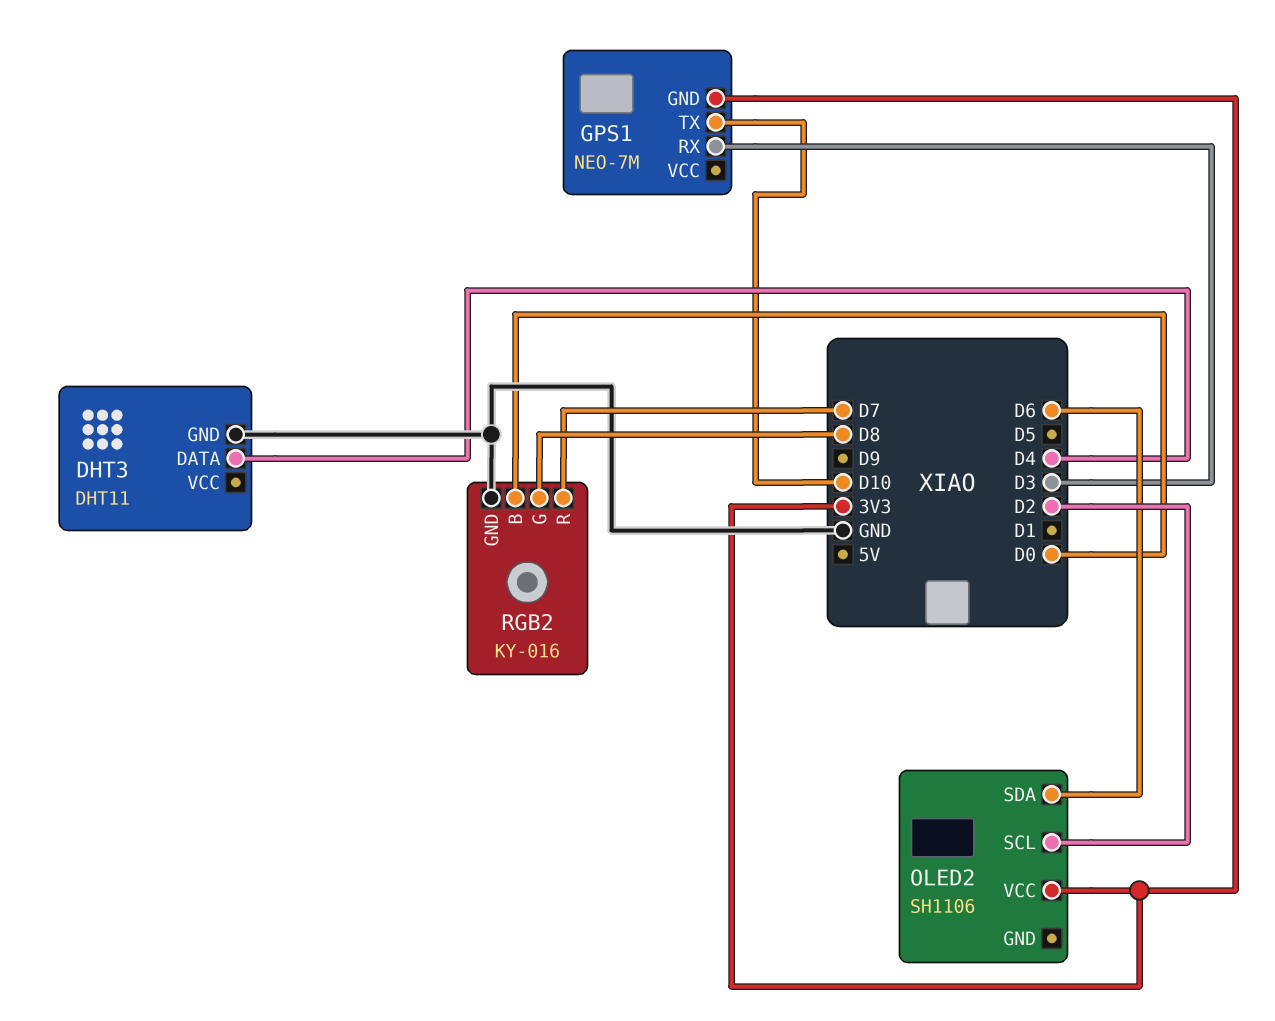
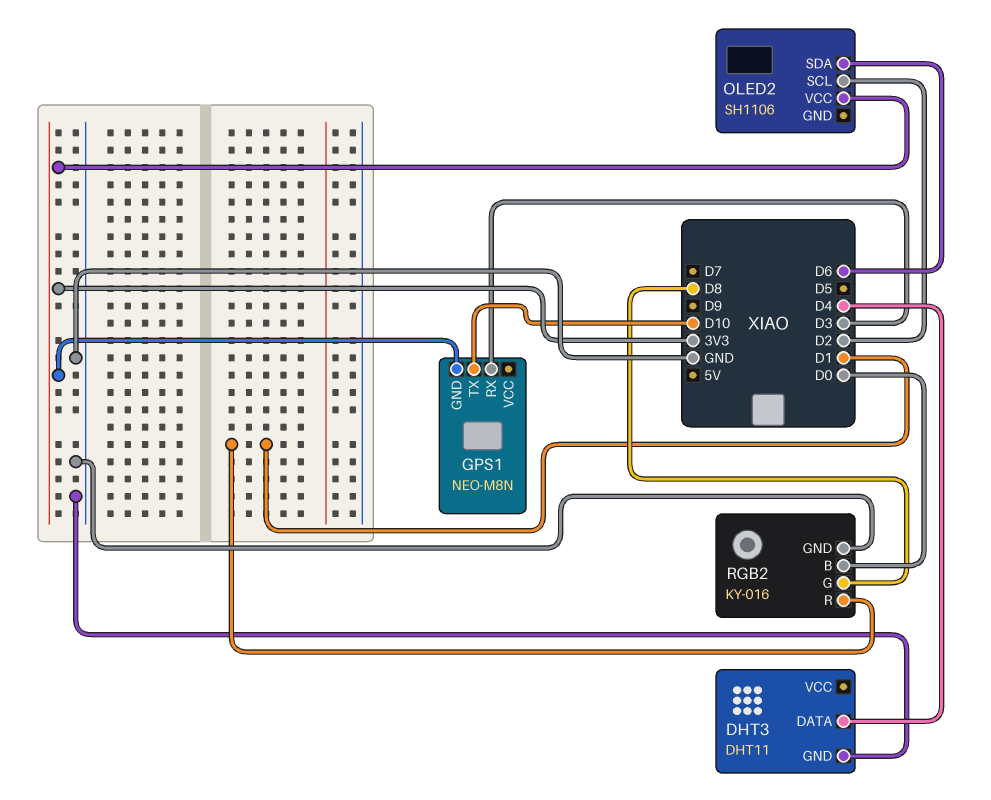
GPS1: NEO-7M -> NEO-M8N
RGB2 pin R: D7 -> D1

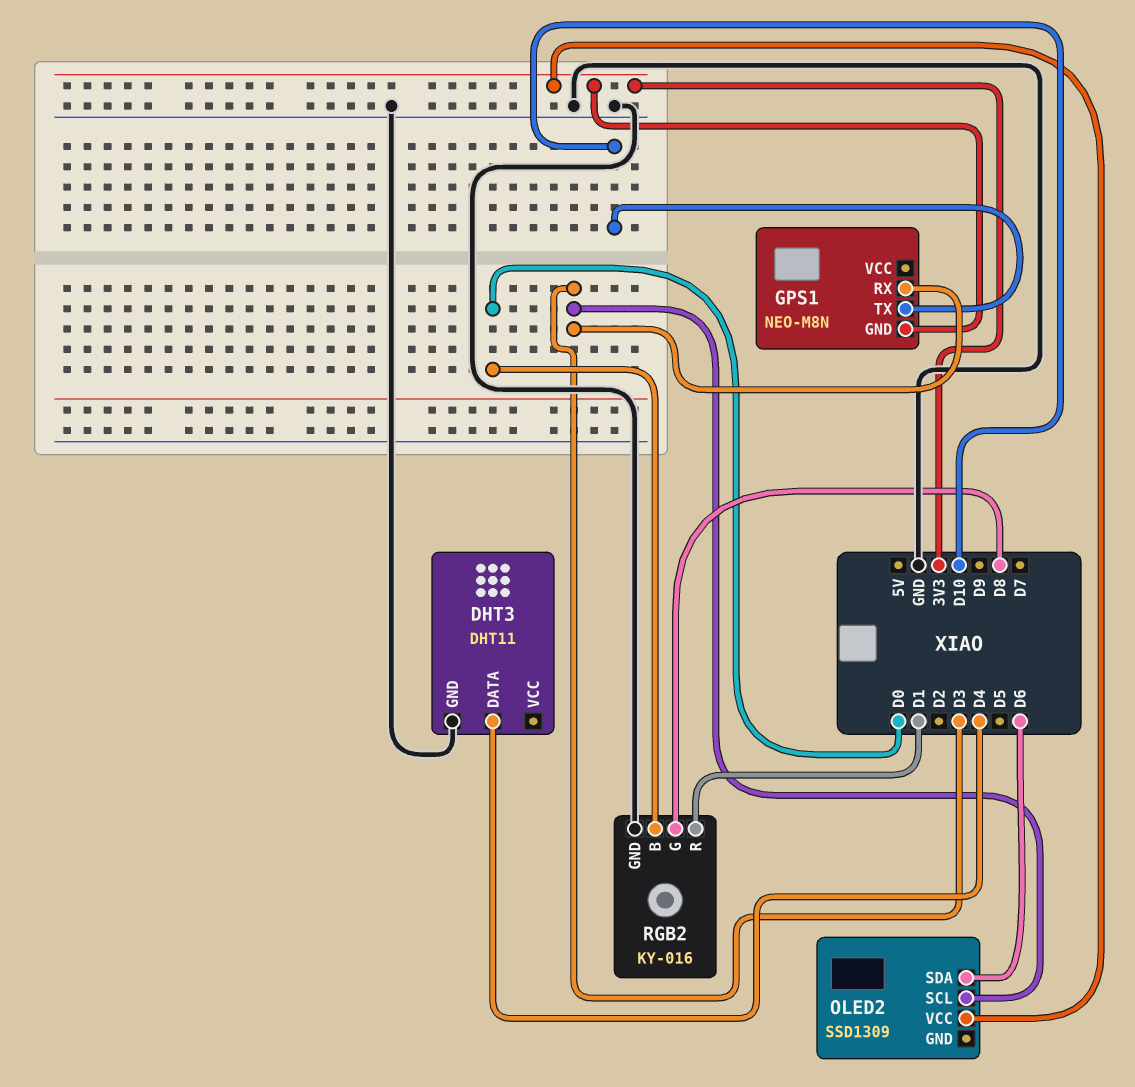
OLED2: SH1106 -> SSD1309
OLED2 pin SCL: D2 -> D3

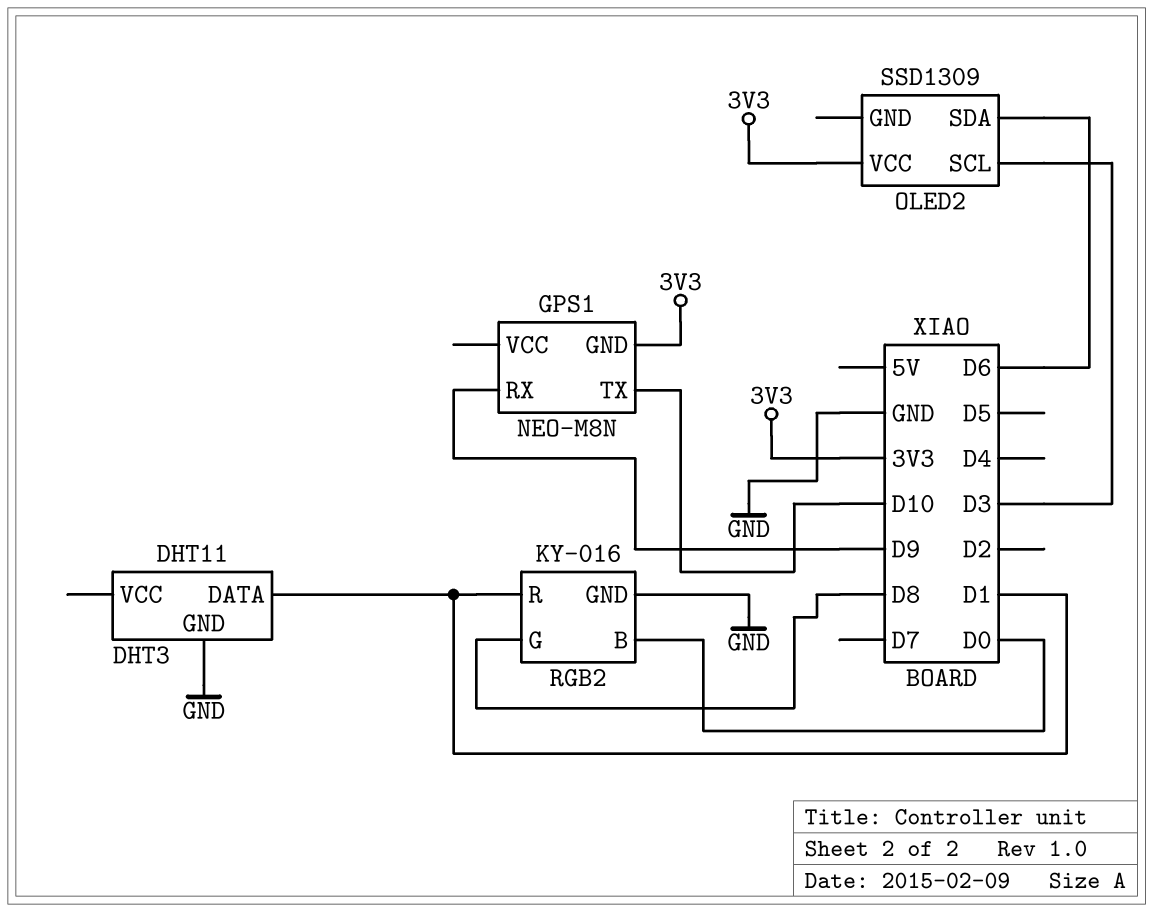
DHT3 pin DATA: D4 -> D1
GPS1 pin RX: D3 -> D9

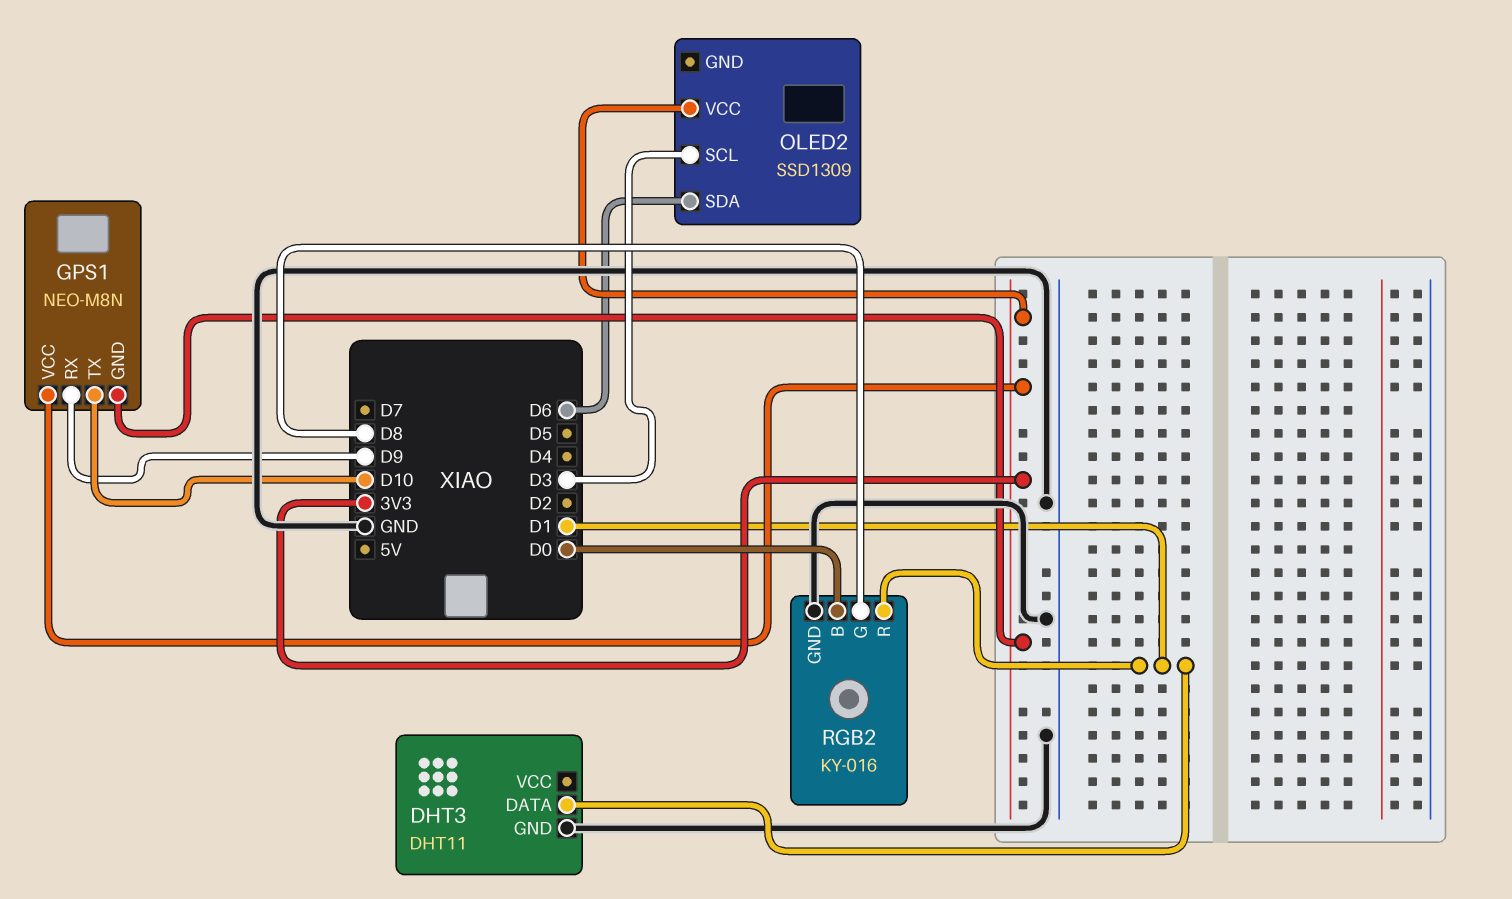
GPS1 pin VCC: none -> 3V3

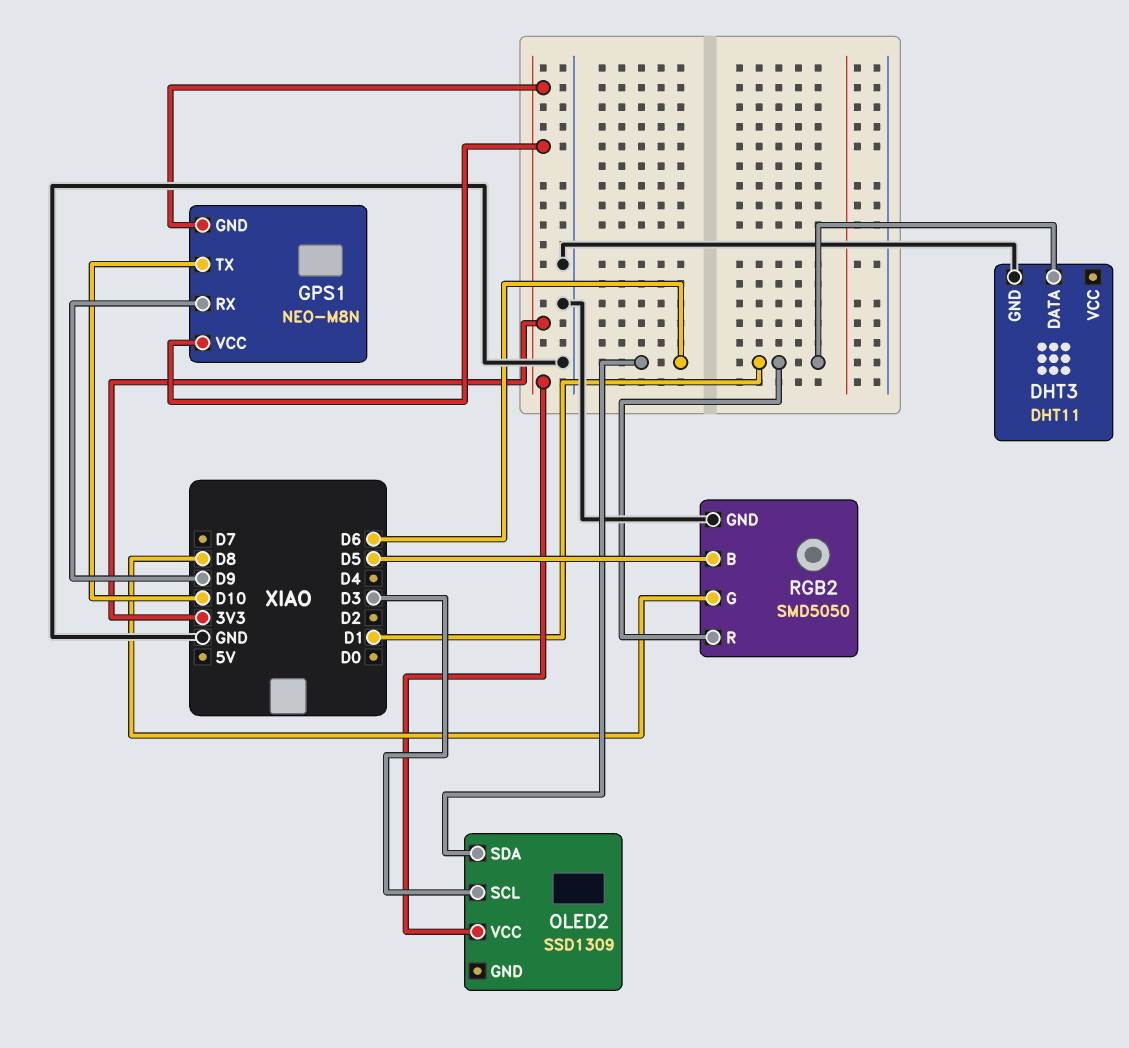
RGB2: KY-016 -> SMD5050
RGB2 pin B: D0 -> D5

